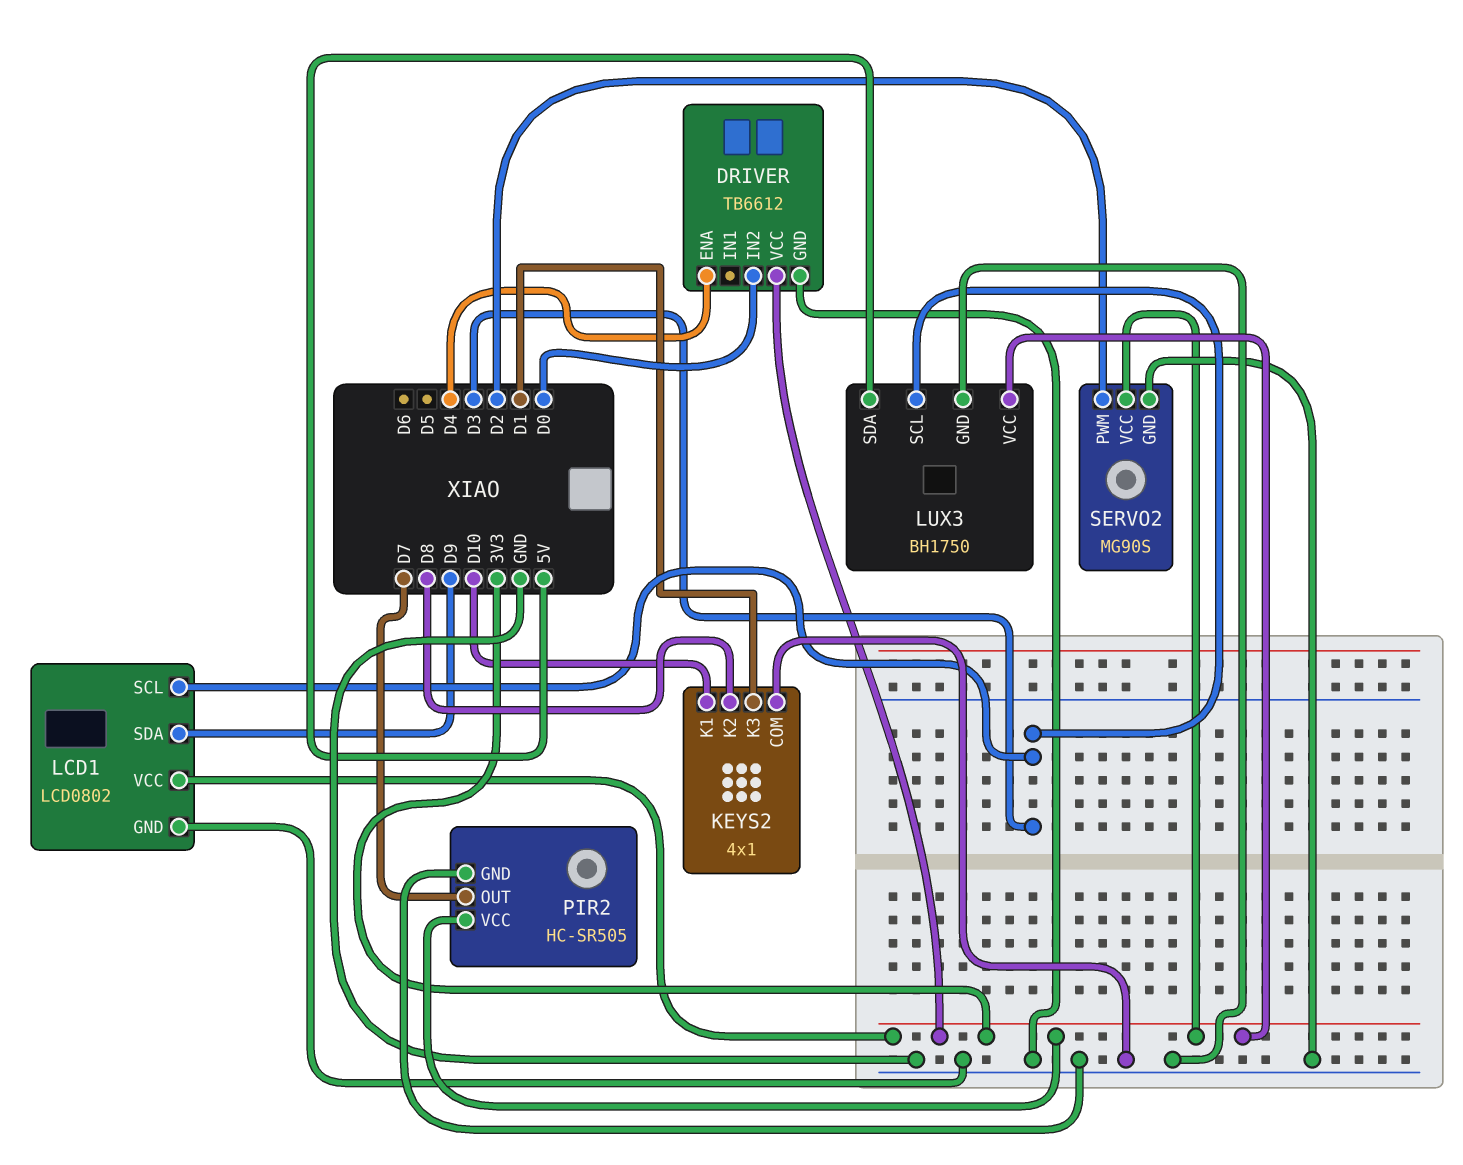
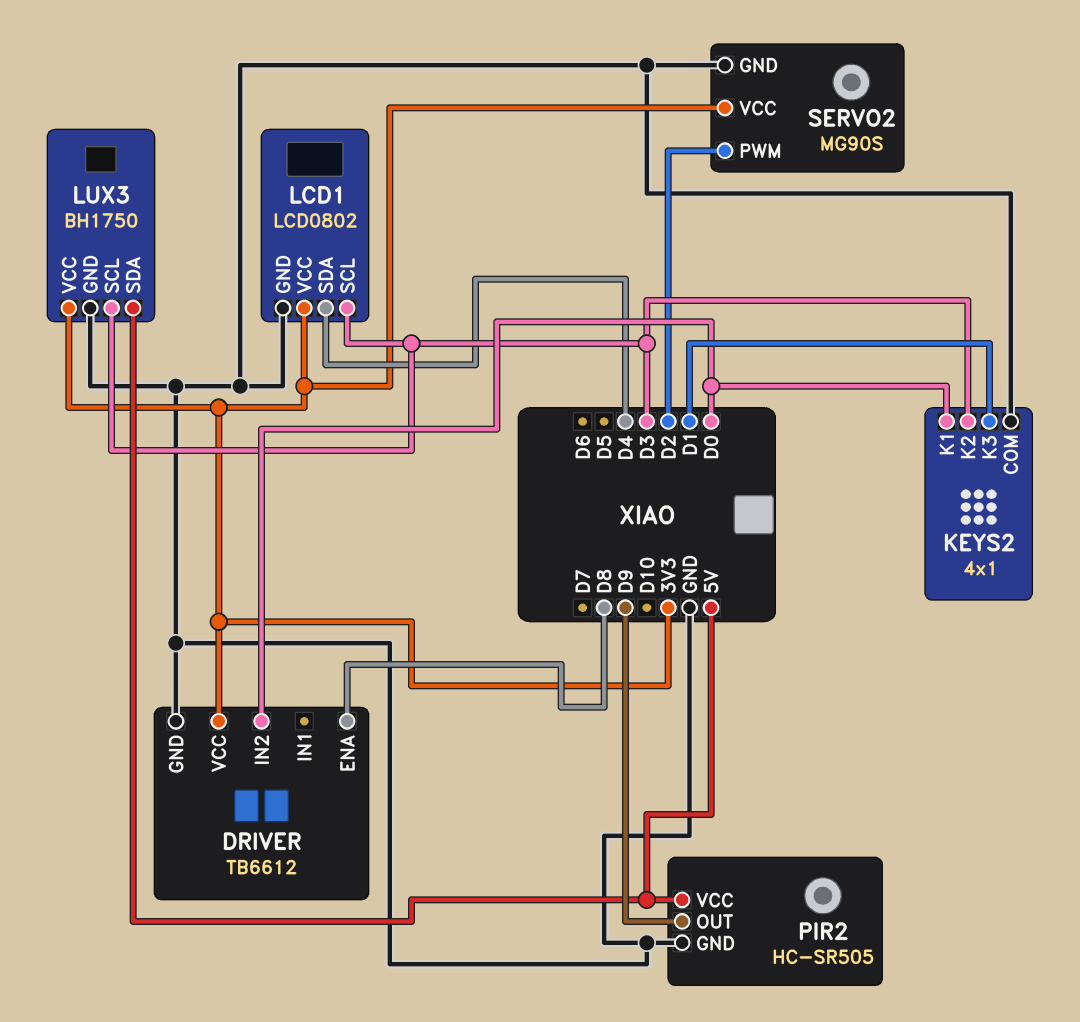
DRIVER pin ENA: D4 -> D8
KEYS2 pin K1: D10 -> D0
KEYS2 pin K2: D8 -> D3
LCD1 pin SDA: D9 -> D4
PIR2 pin OUT: D7 -> D9
PIR2 pin VCC: 3V3 -> 5V

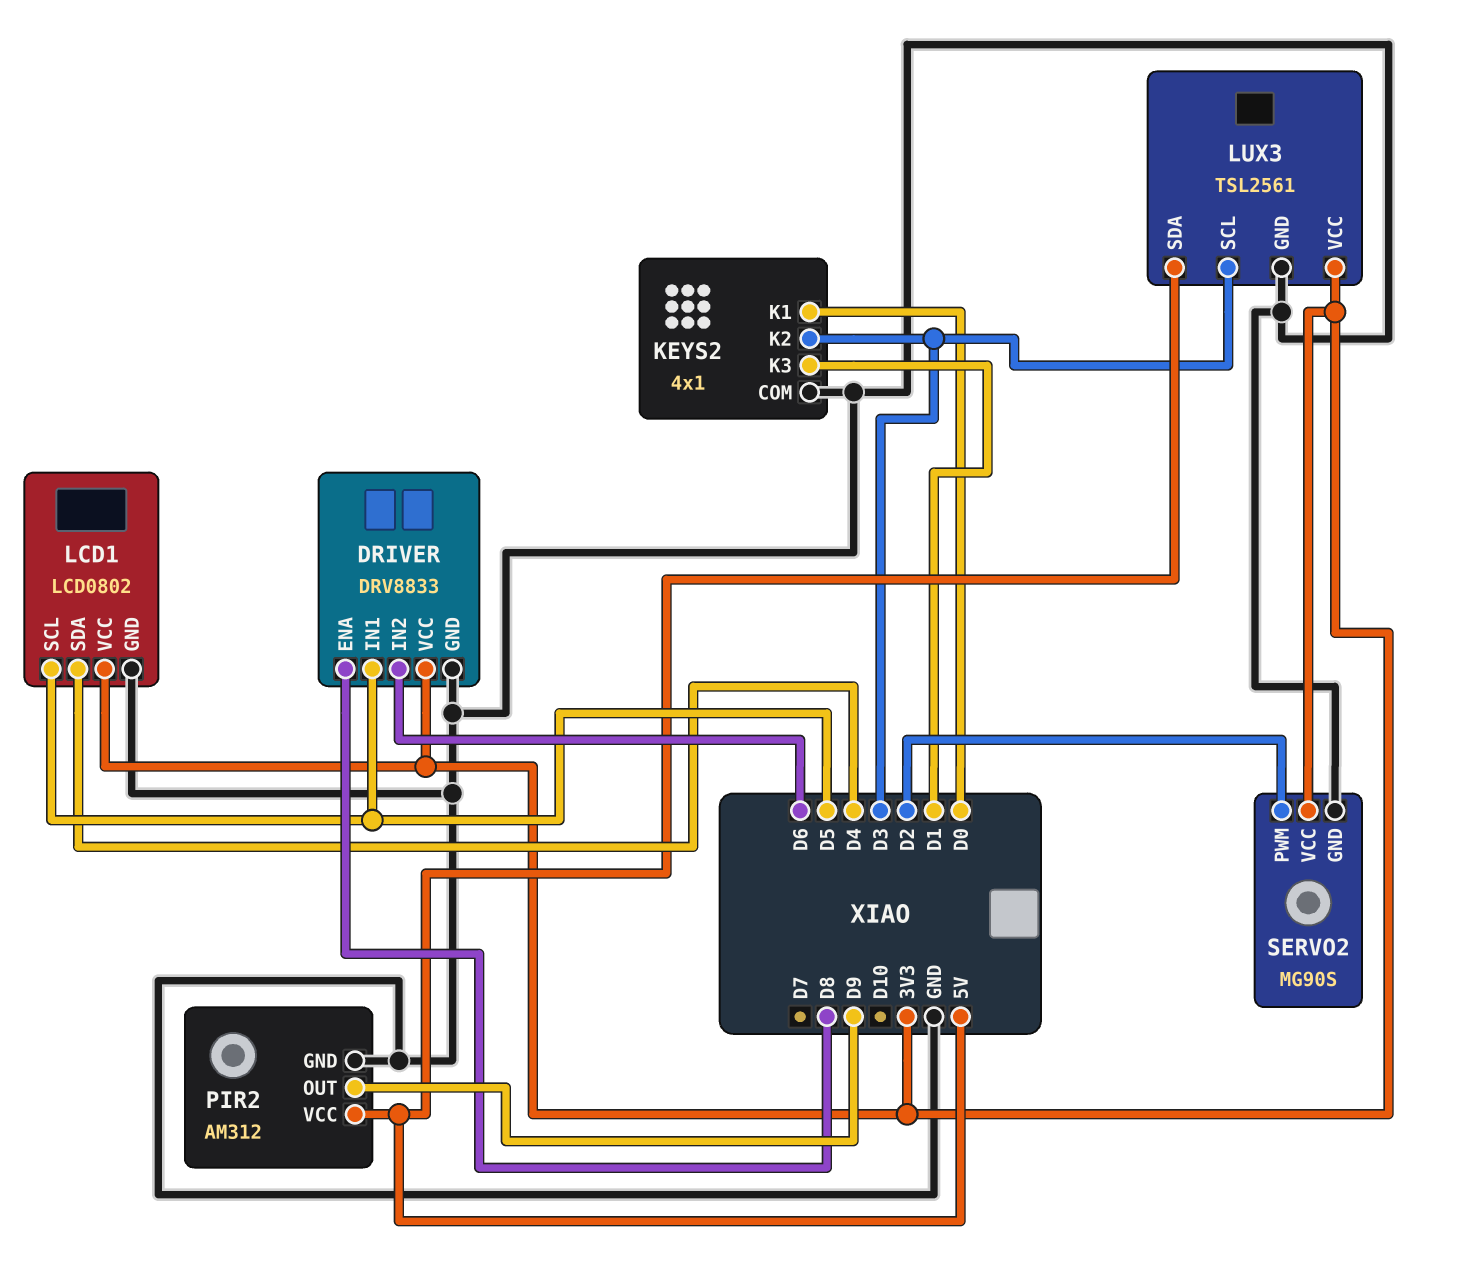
DRIVER: TB6612 -> DRV8833
DRIVER pin IN1: none -> D5
DRIVER pin IN2: D0 -> D6
LCD1 pin SCL: D3 -> D5
LUX3: BH1750 -> TSL2561
PIR2: HC-SR505 -> AM312

